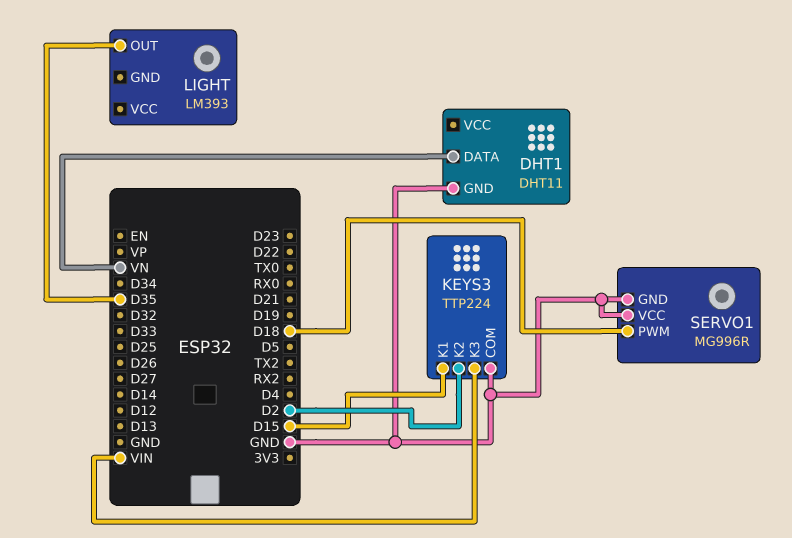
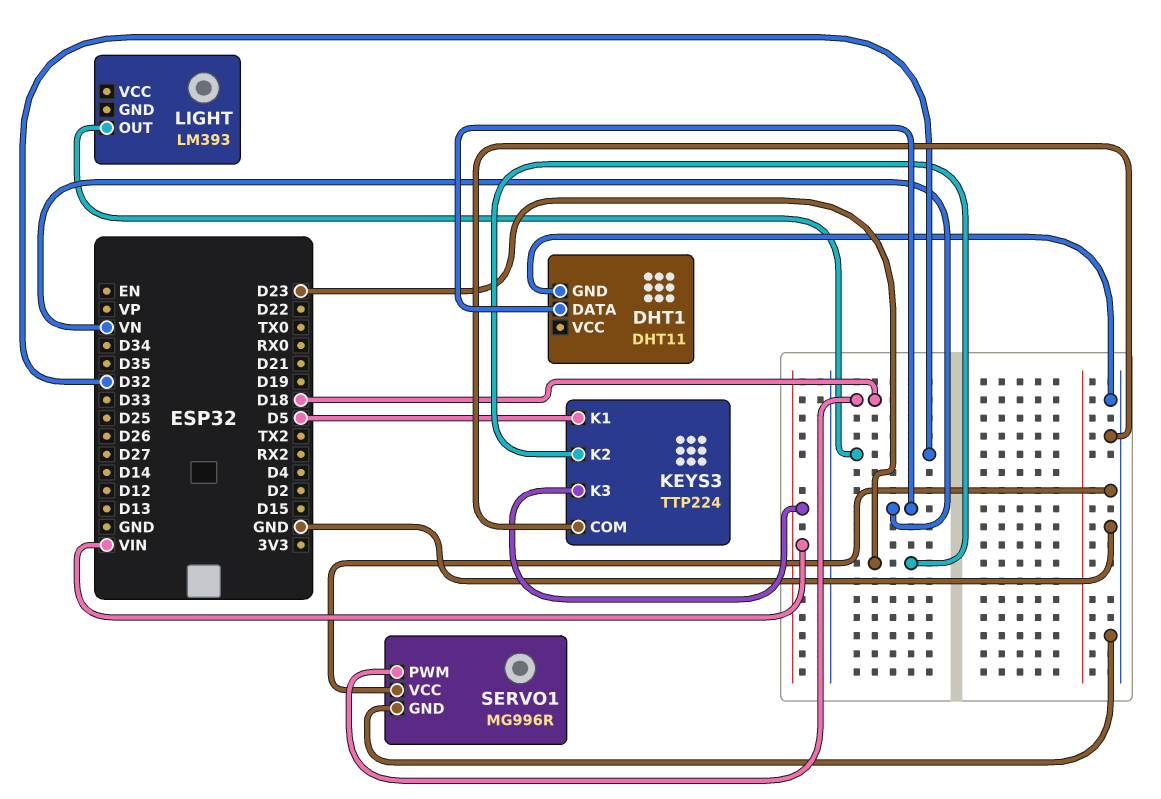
KEYS3 pin K1: D15 -> D5
KEYS3 pin K2: D2 -> D23
LIGHT pin OUT: D35 -> D32

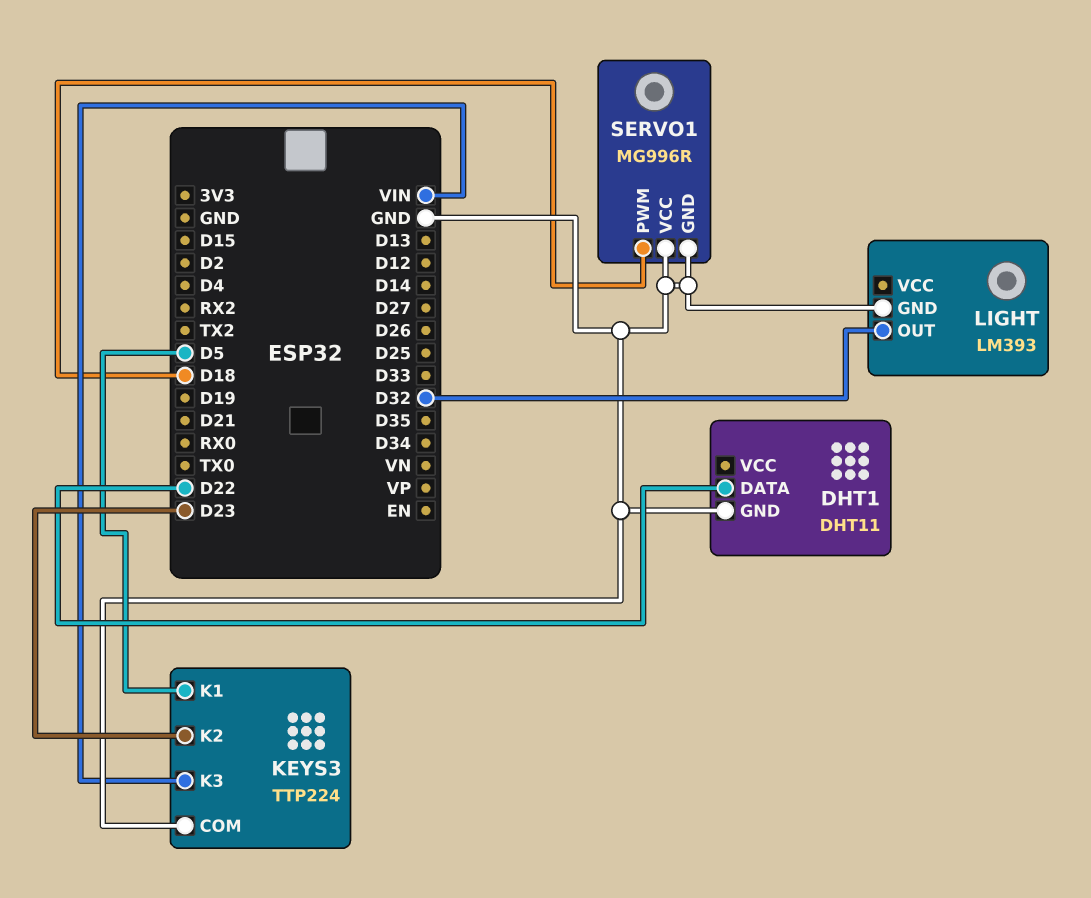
DHT1 pin DATA: VN -> D22
LIGHT pin GND: none -> GND

